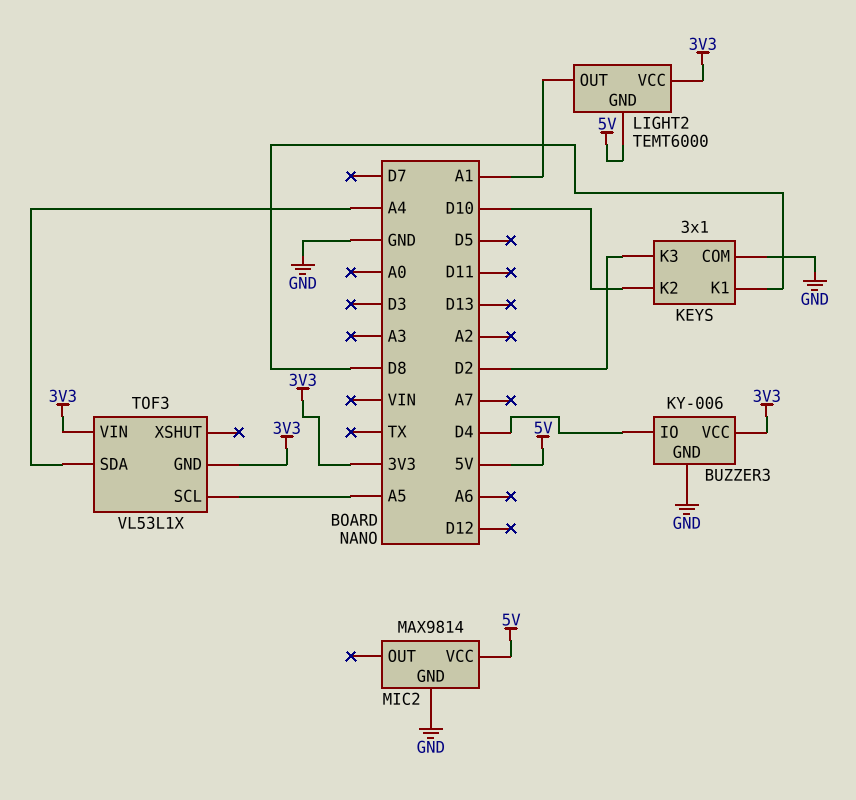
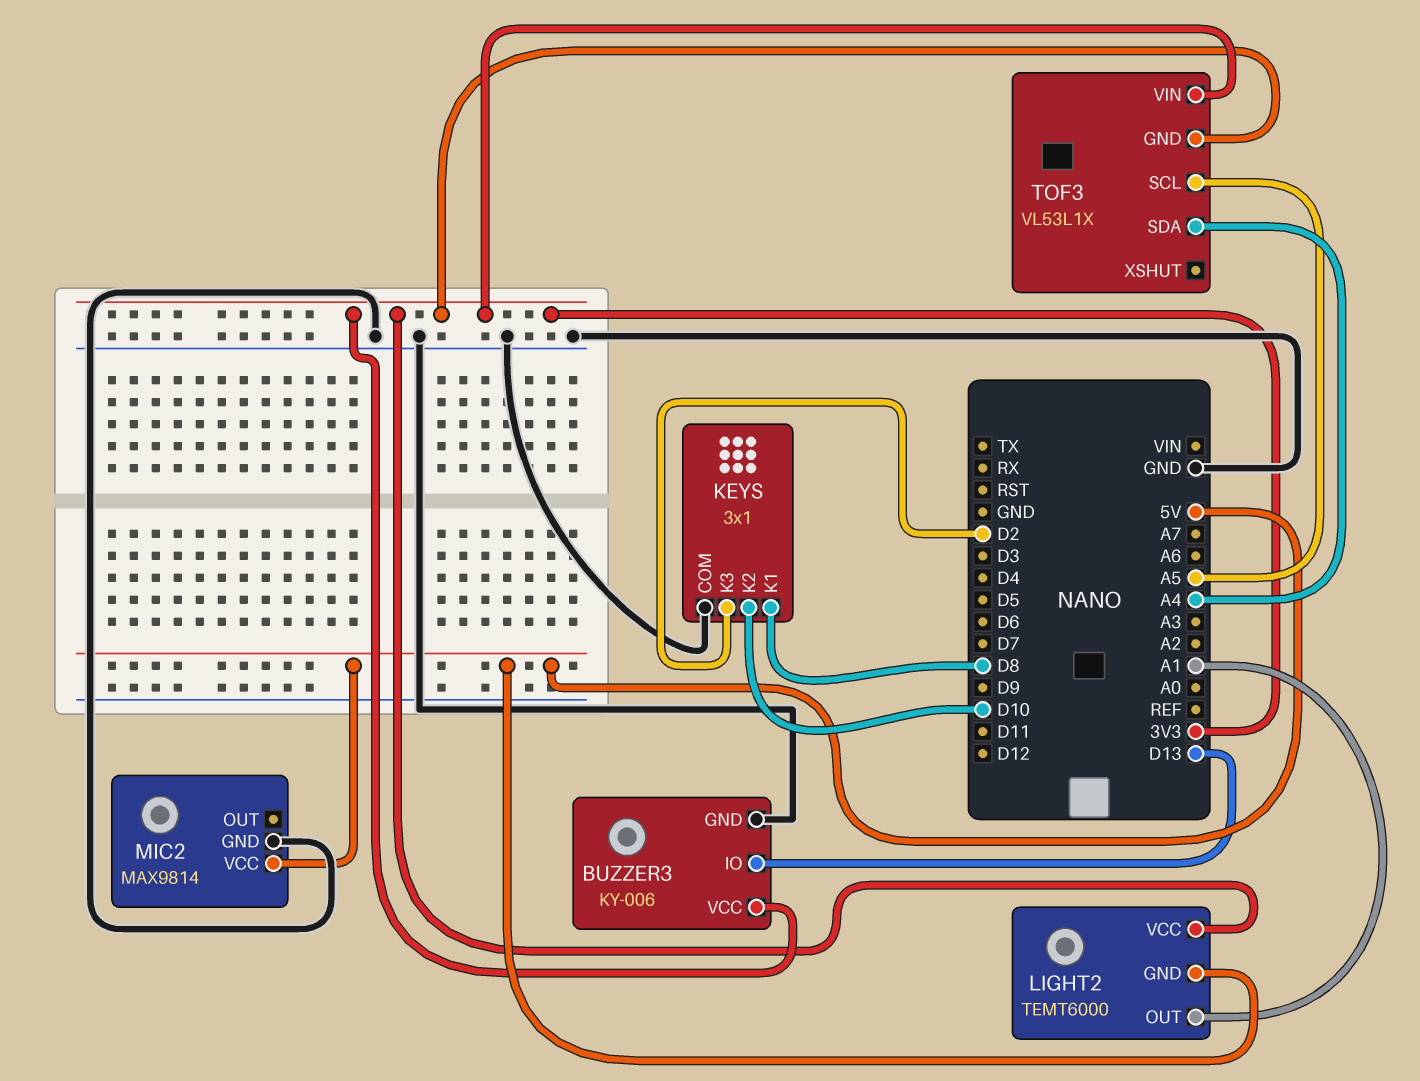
BUZZER3 pin IO: D4 -> D13

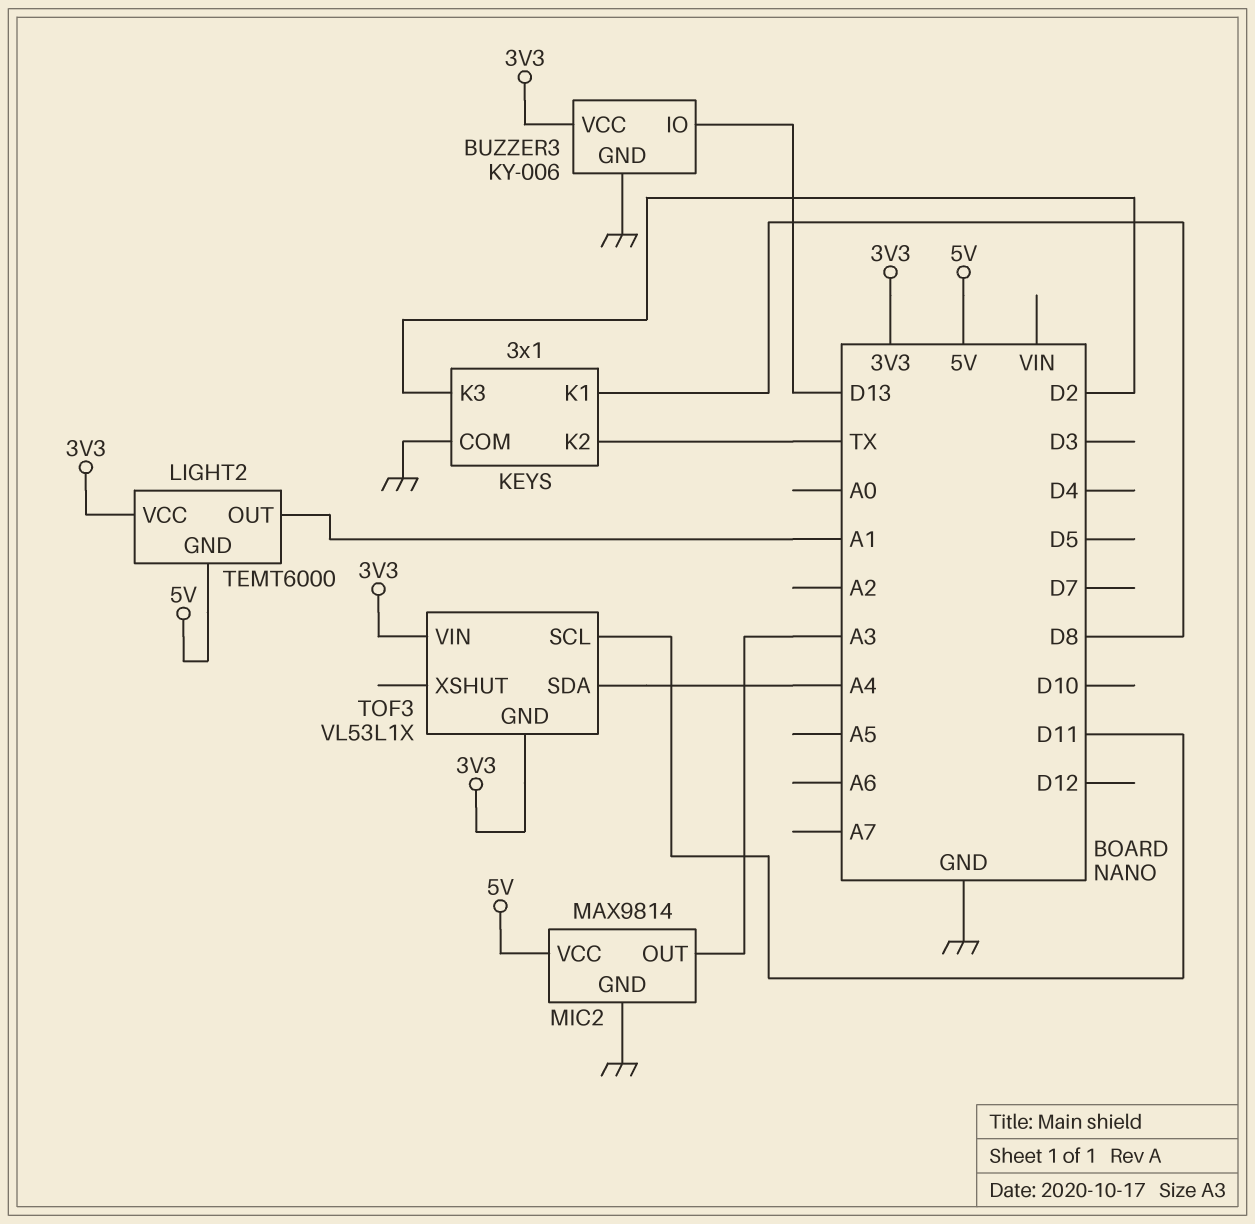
KEYS pin K2: D10 -> TX
MIC2 pin OUT: none -> A3
TOF3 pin SCL: A5 -> D11

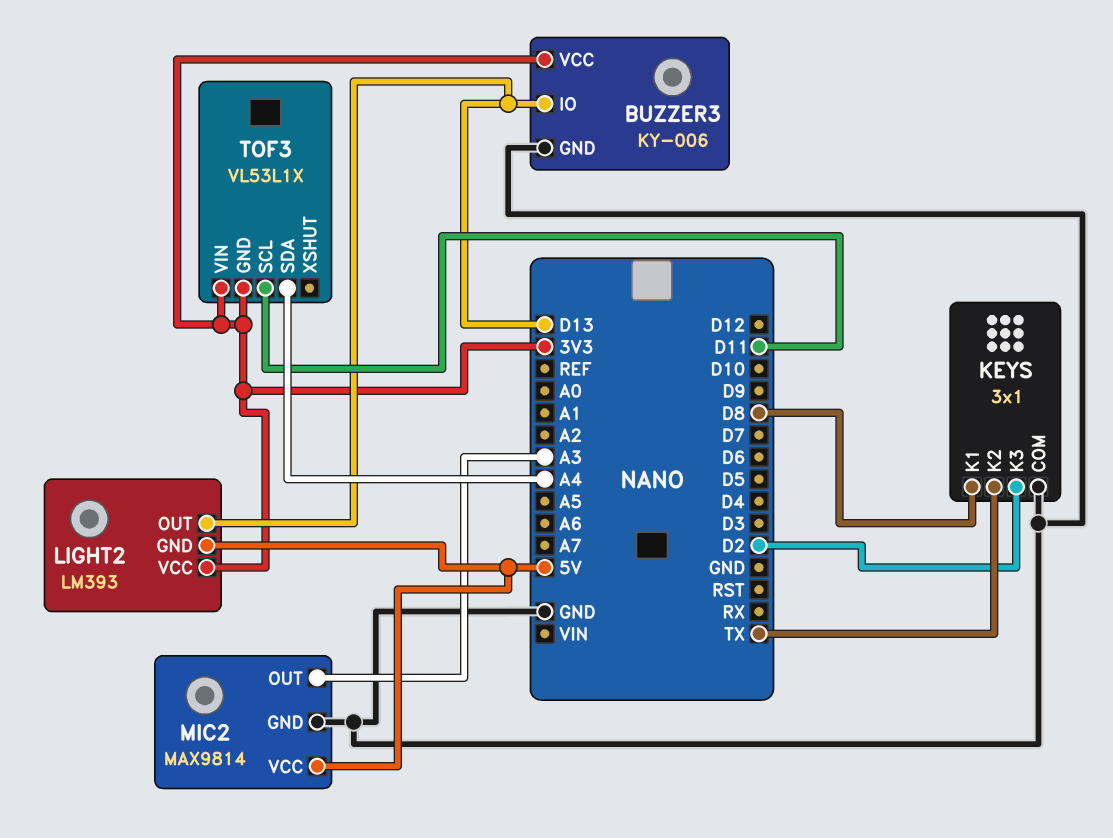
LIGHT2: TEMT6000 -> LM393
LIGHT2 pin OUT: A1 -> D13

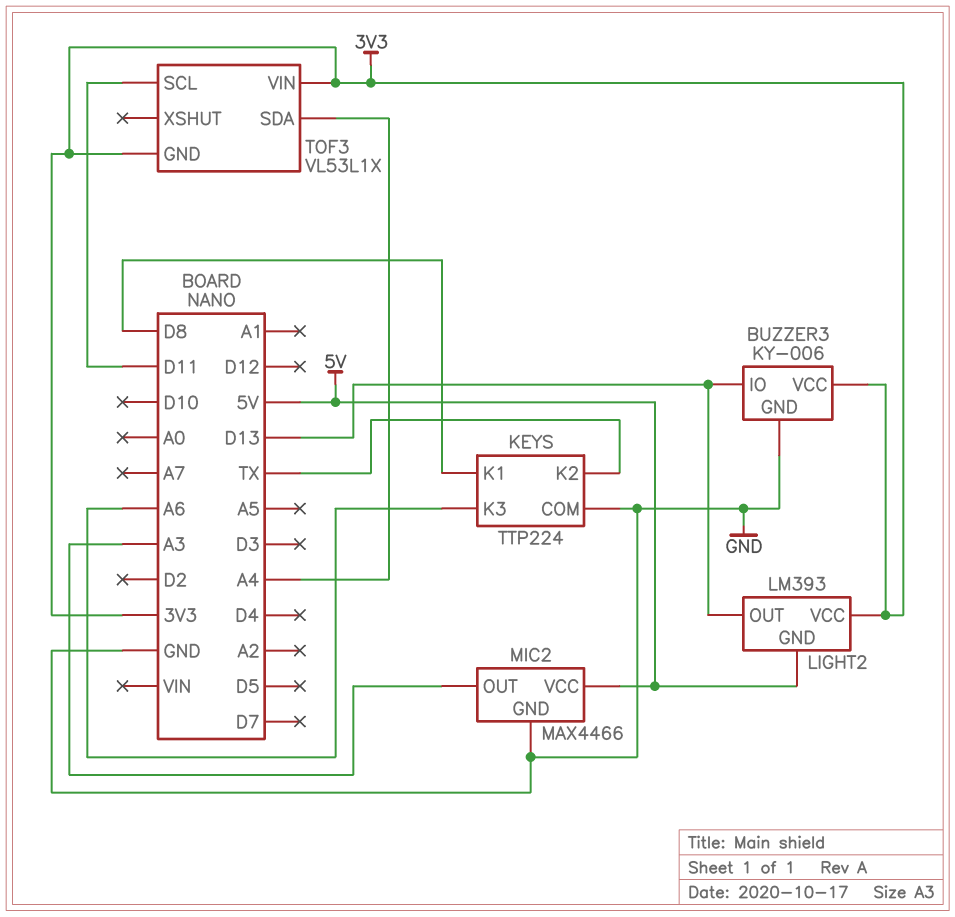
KEYS: 3x1 -> TTP224
KEYS pin K3: D2 -> A6
MIC2: MAX9814 -> MAX4466

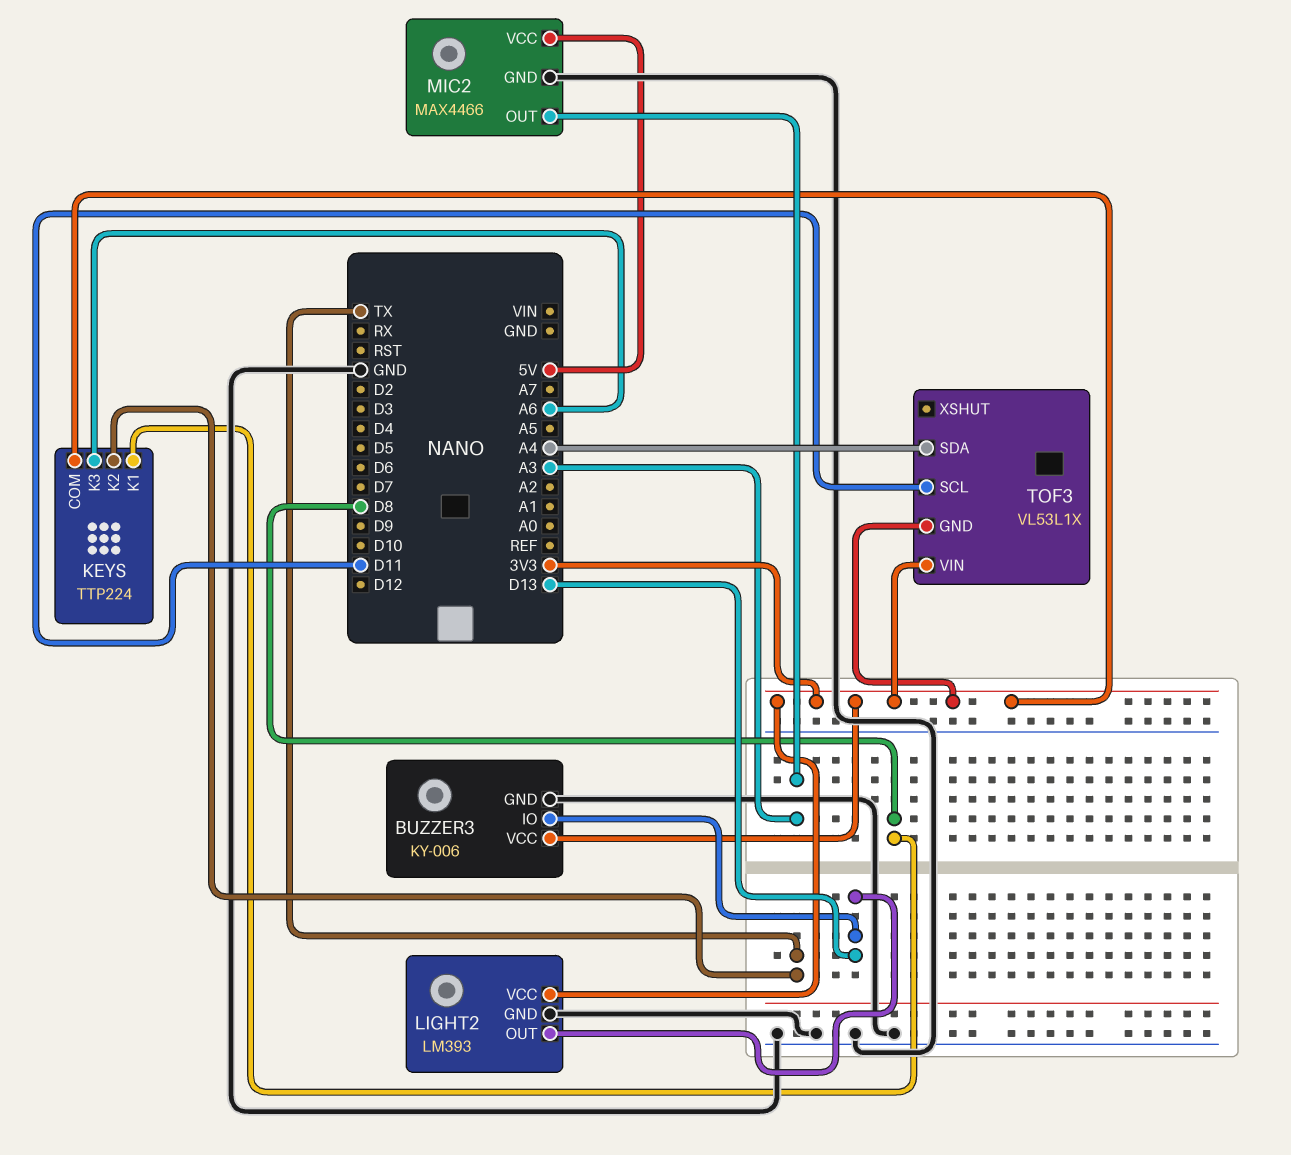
KEYS pin COM: GND -> 3V3
LIGHT2 pin GND: 5V -> GND

